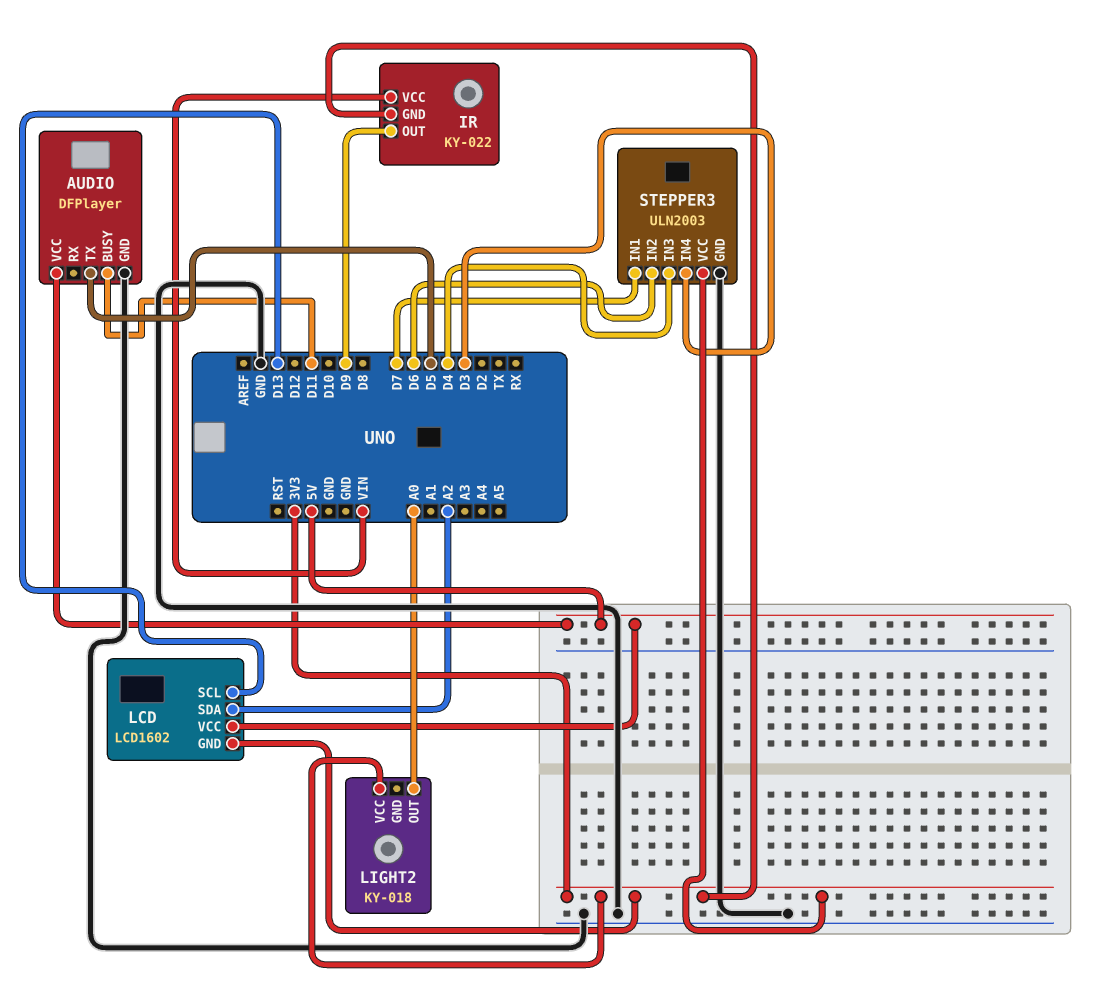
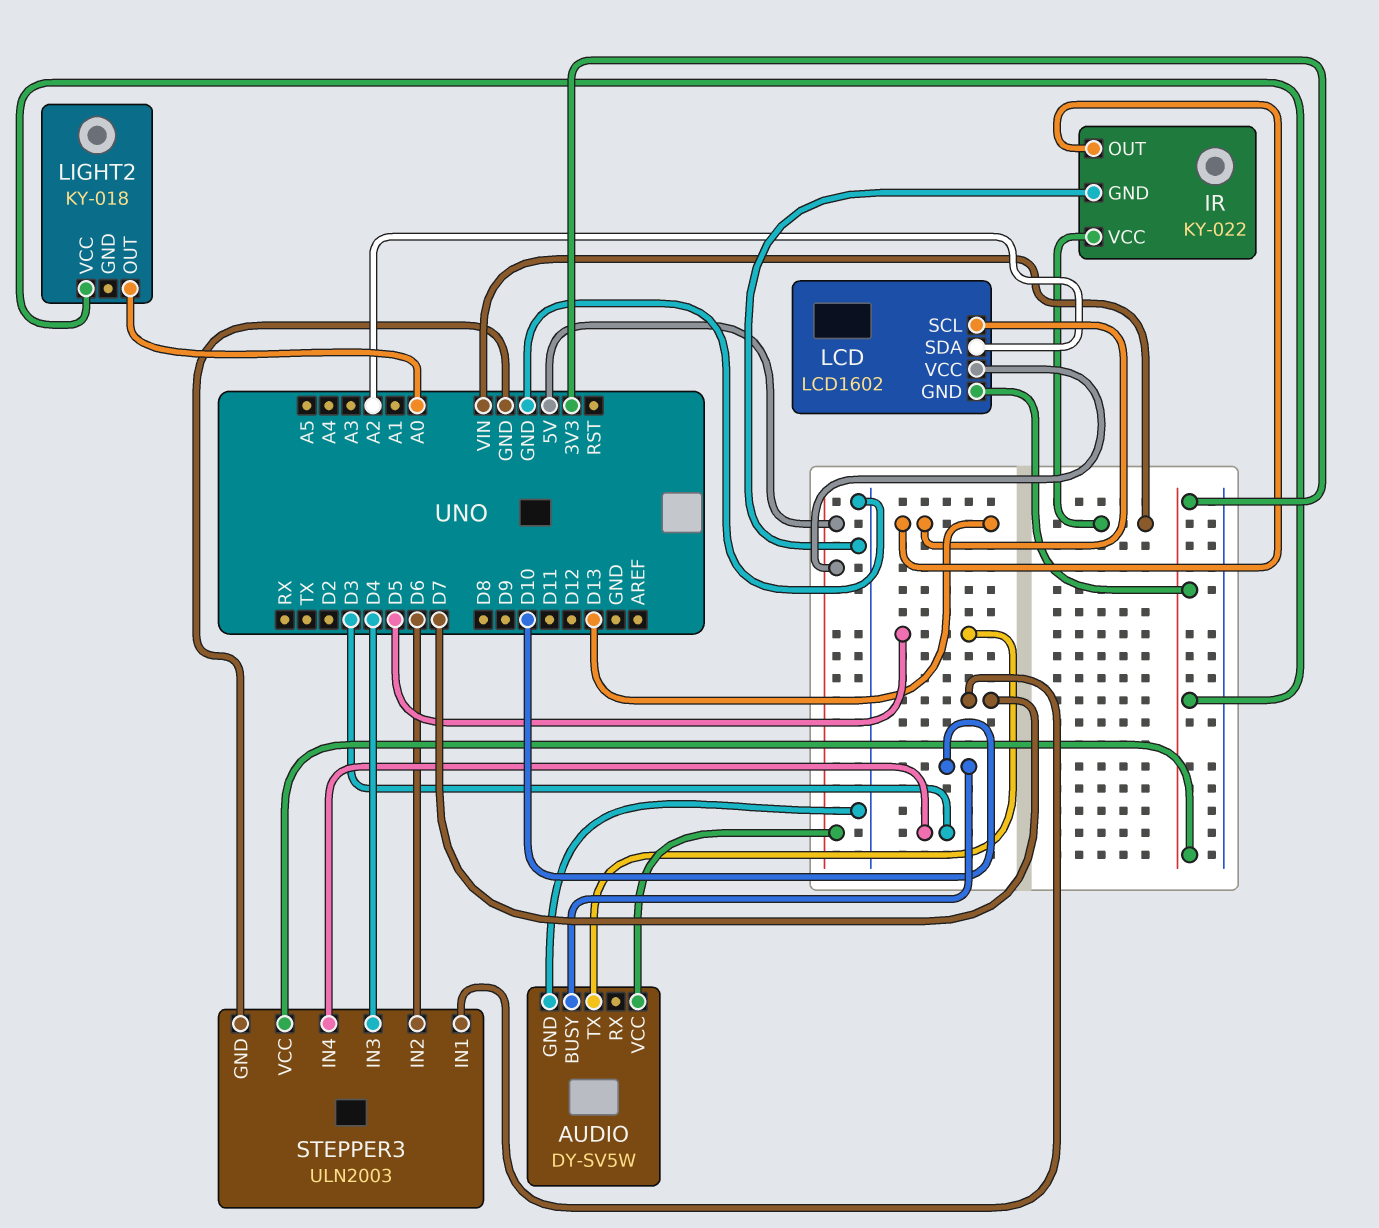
AUDIO: DFPlayer -> DY-SV5W
AUDIO pin BUSY: D11 -> D10
IR pin GND: 3V3 -> GND
IR pin OUT: D9 -> D13

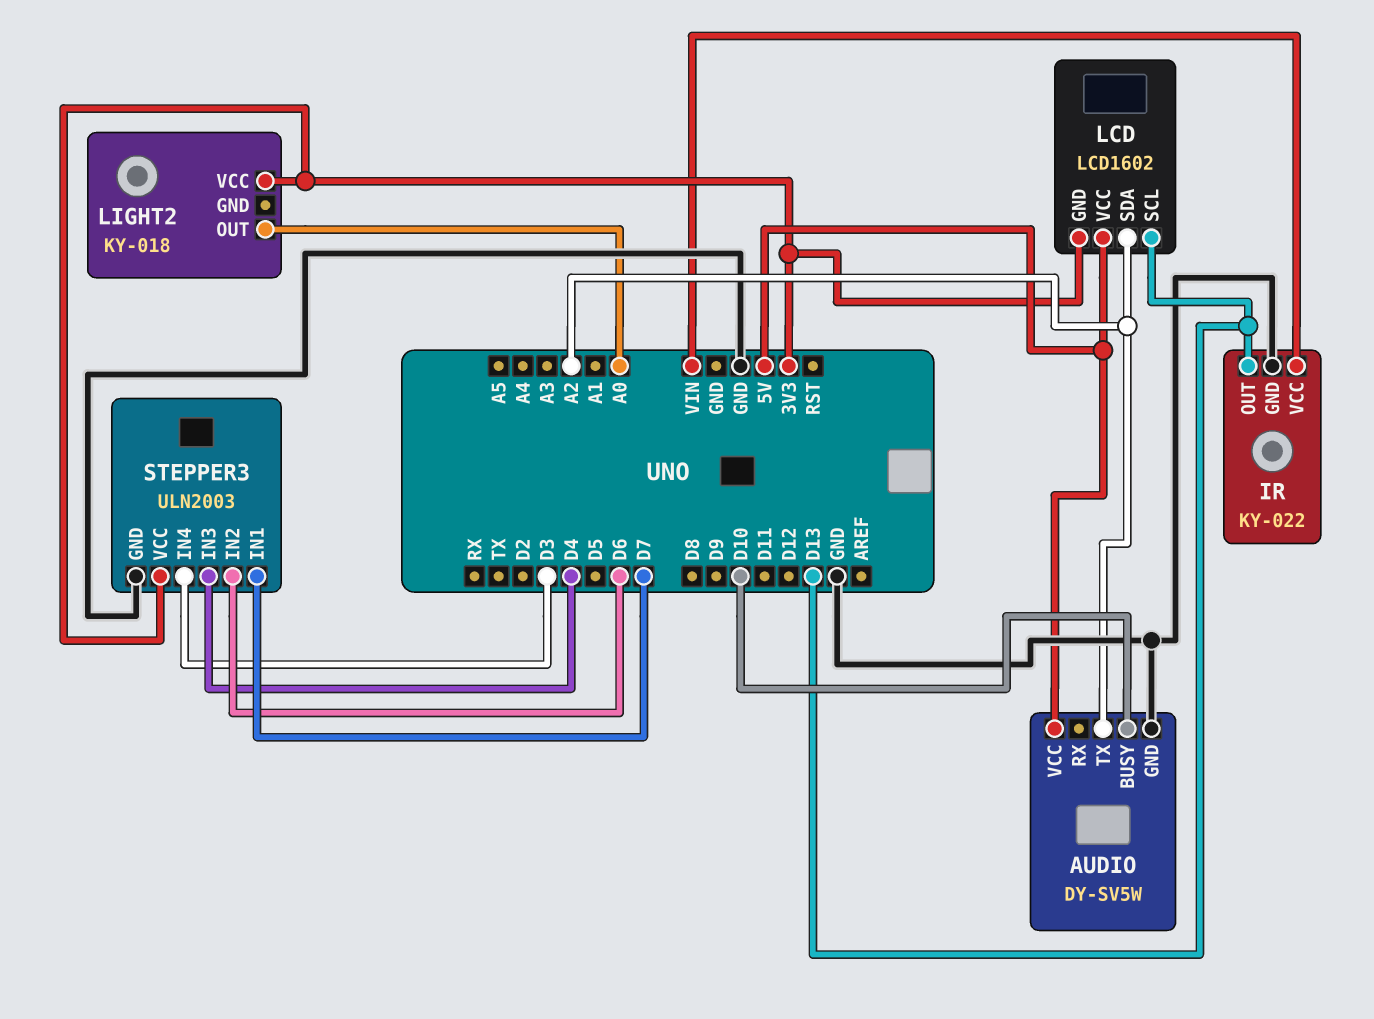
AUDIO pin TX: D5 -> A2

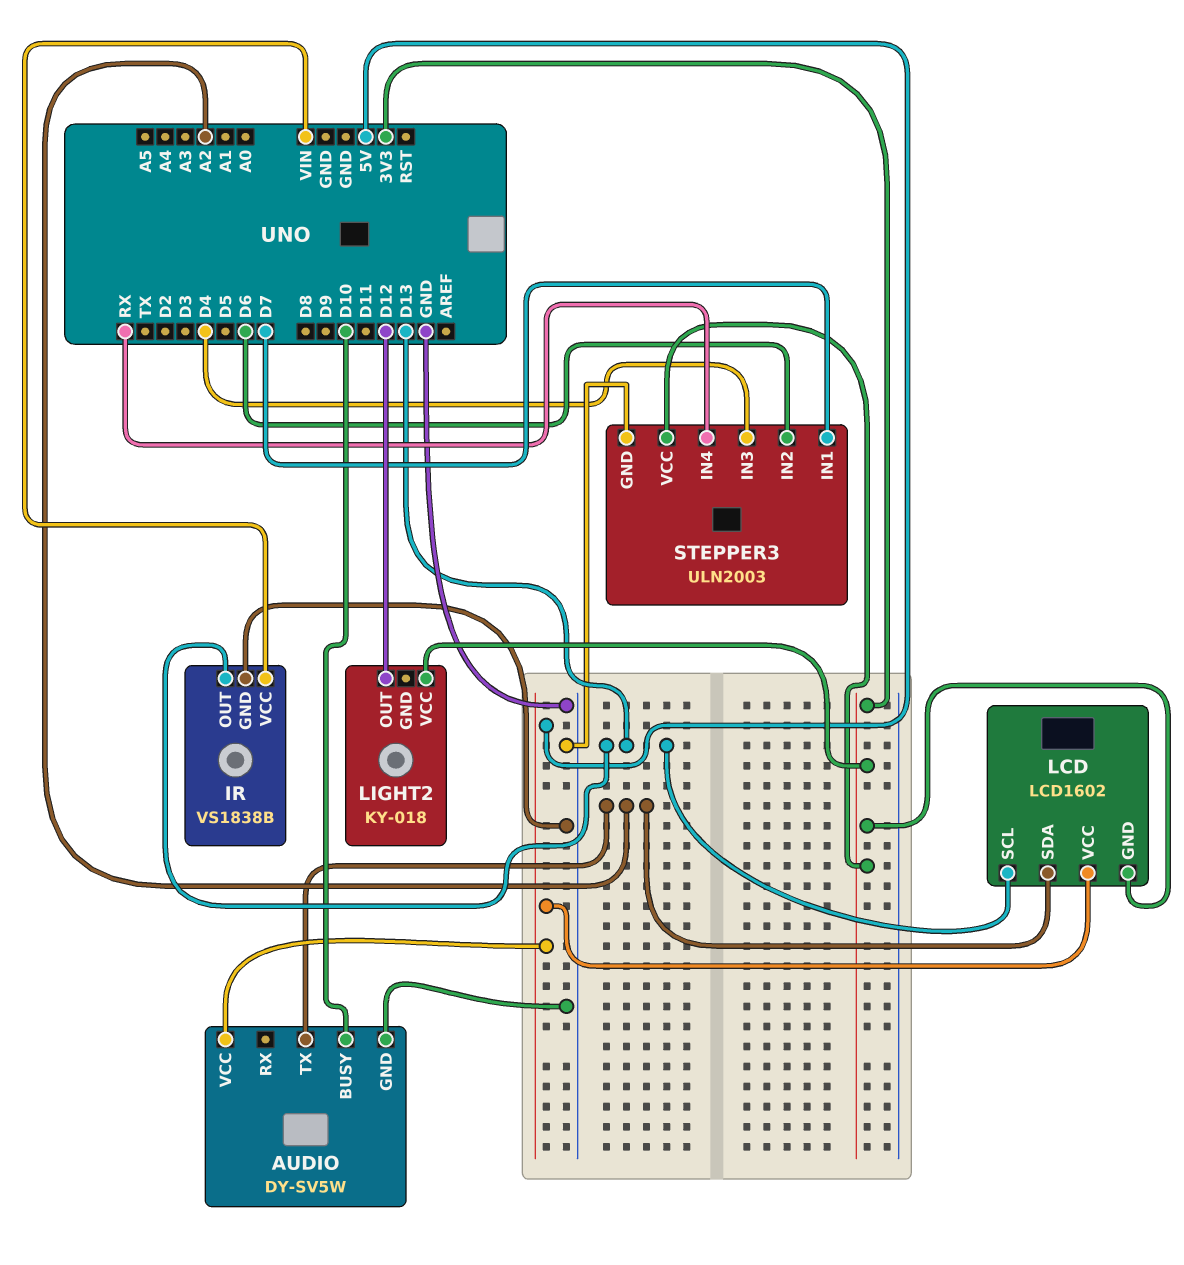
IR: KY-022 -> VS1838B
LIGHT2 pin OUT: A0 -> D12
STEPPER3 pin IN4: D3 -> RX

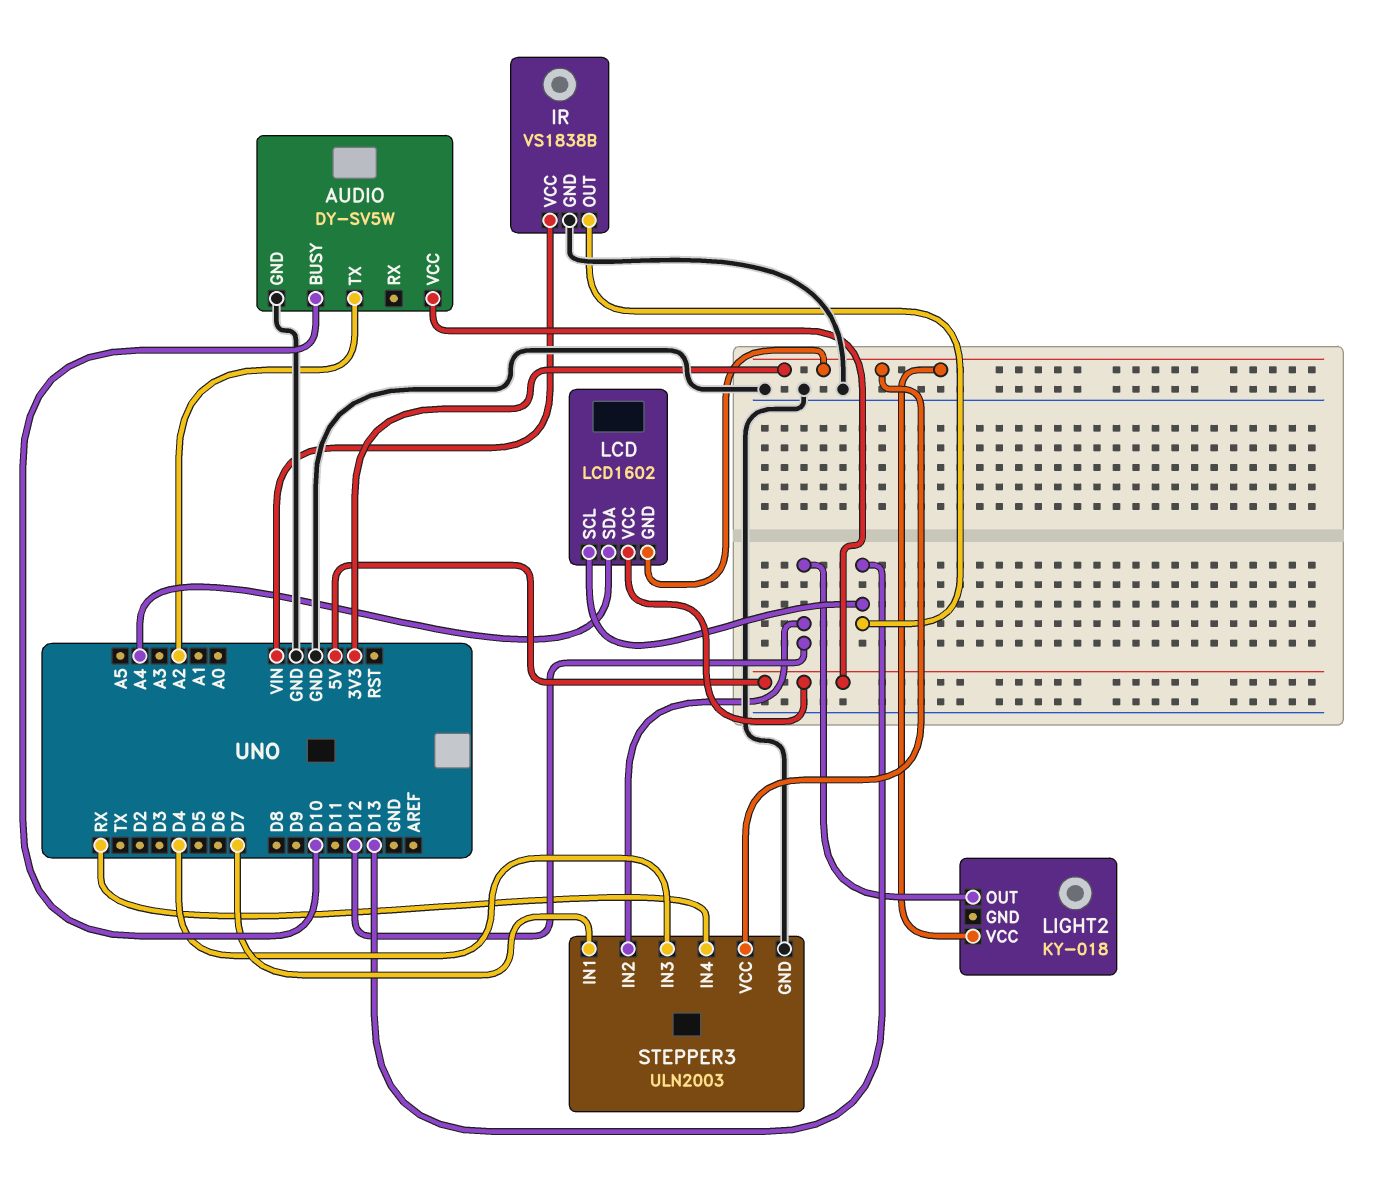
LCD pin SDA: A2 -> A4
STEPPER3 pin IN2: D6 -> D12

